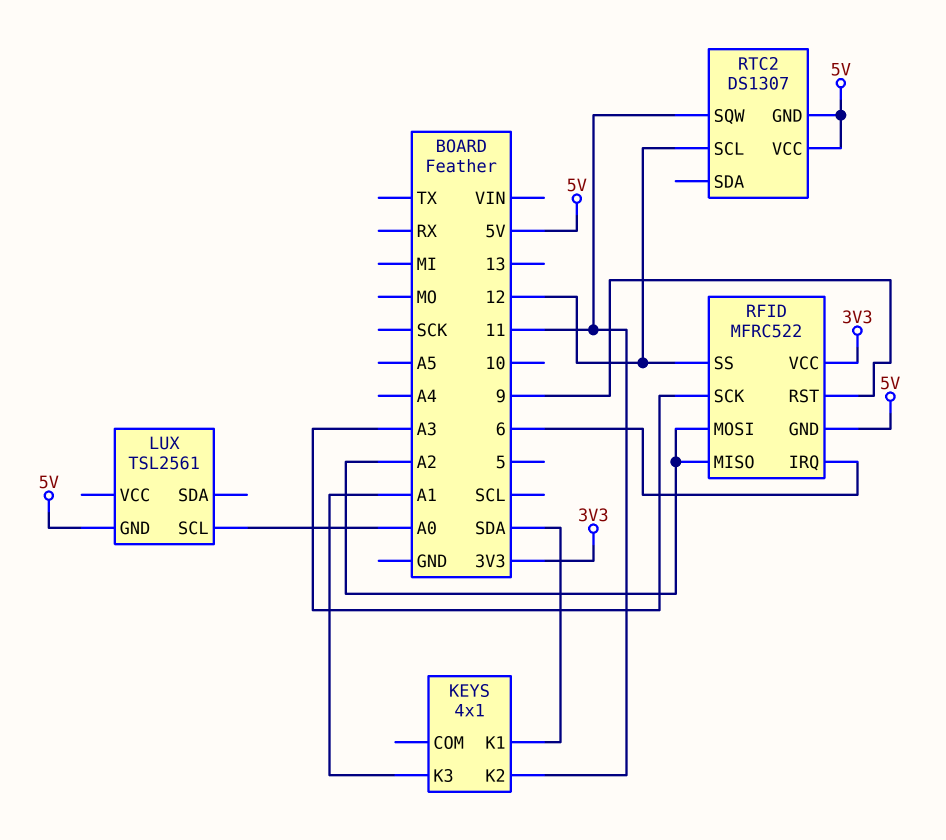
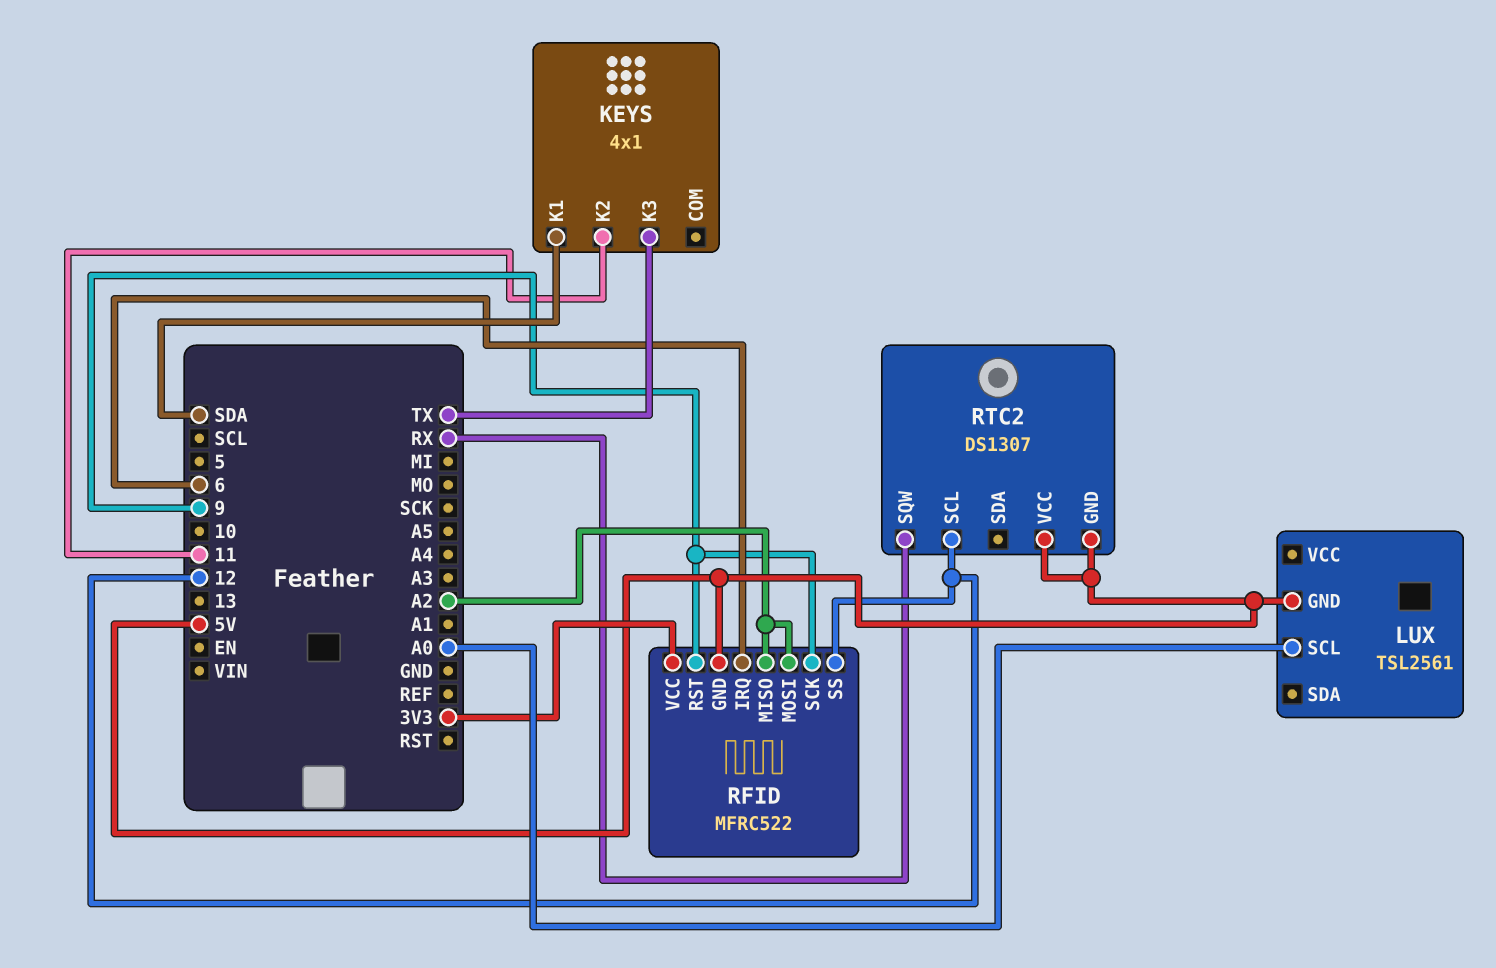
KEYS pin K3: A1 -> TX
RFID pin SCK: A3 -> 9
RTC2 pin SQW: 11 -> RX

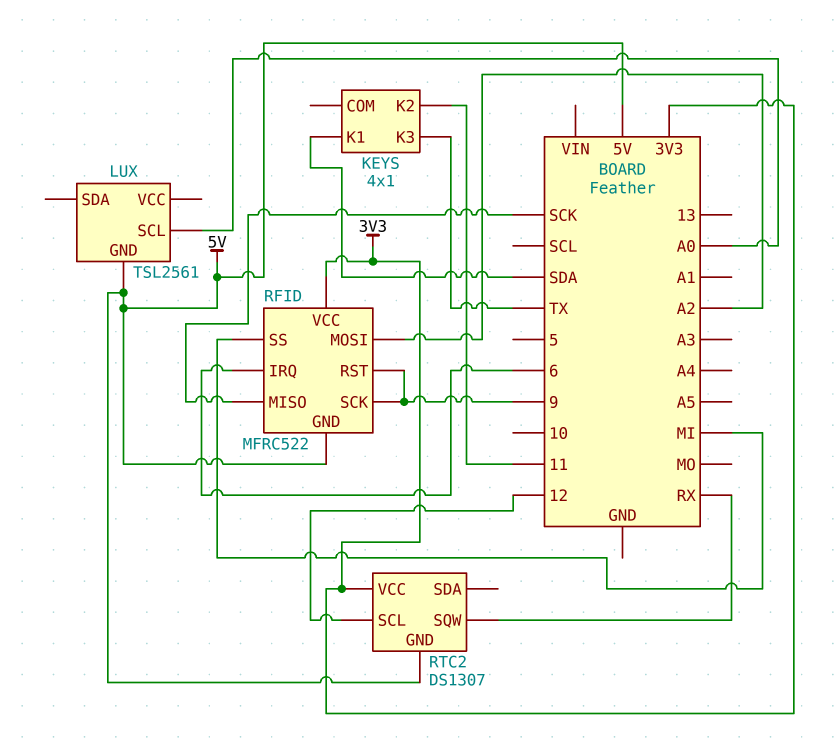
RFID pin MISO: A2 -> SCK
RFID pin SS: 12 -> MI
RTC2 pin VCC: 5V -> 3V3

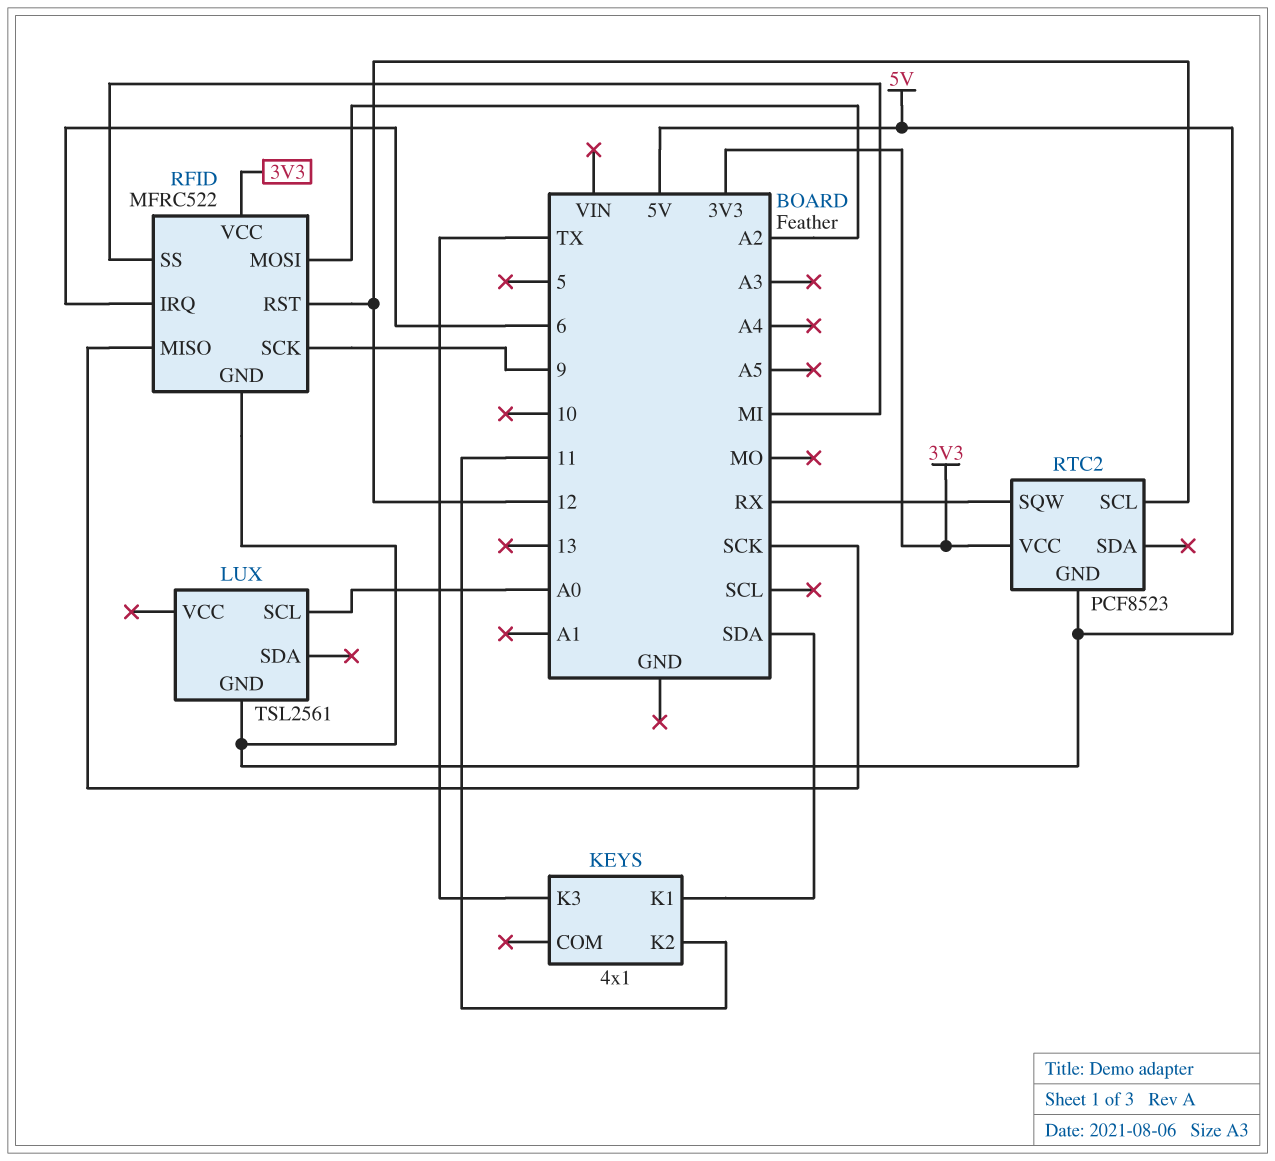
RFID pin RST: 9 -> 12
RTC2: DS1307 -> PCF8523

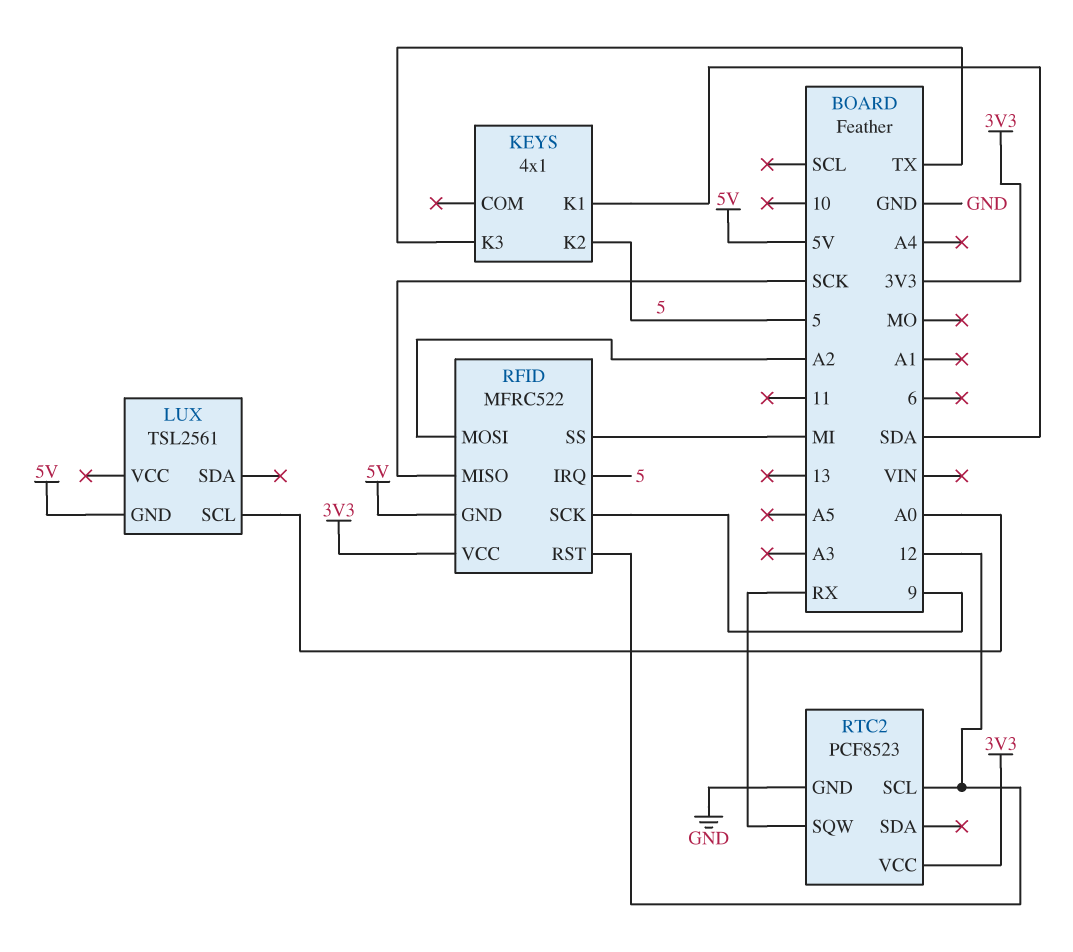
KEYS pin K2: 11 -> 5
RFID pin IRQ: 6 -> 5
RTC2 pin GND: 5V -> GND

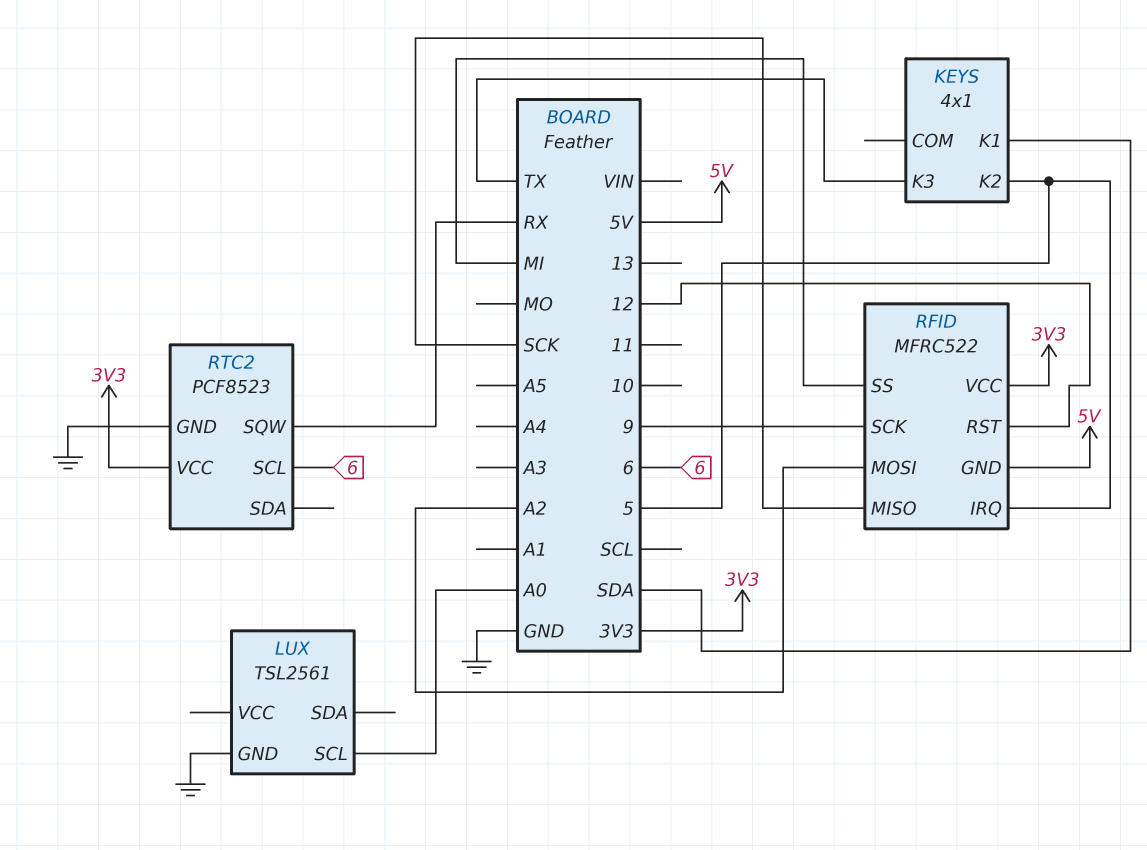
LUX pin GND: 5V -> GND
RTC2 pin SCL: 12 -> 6

